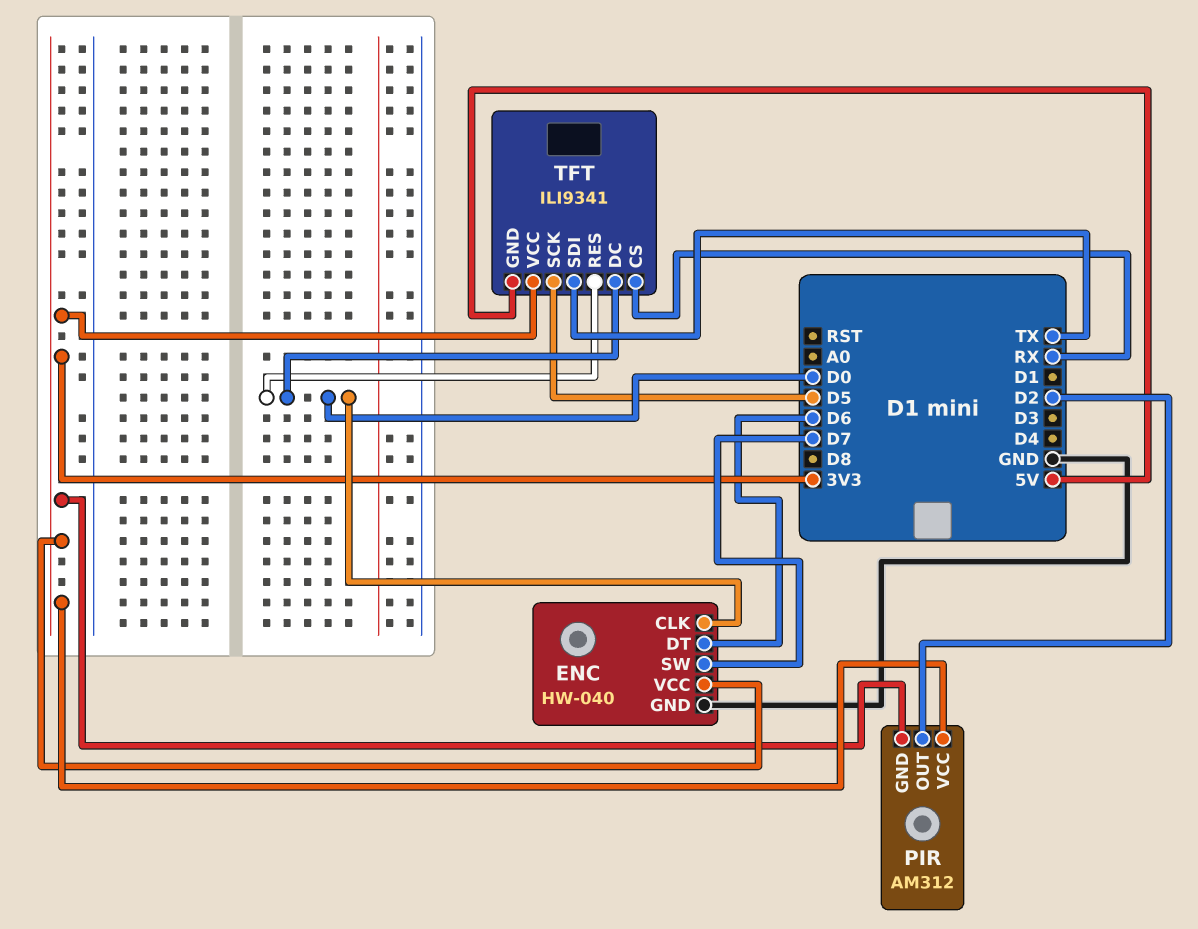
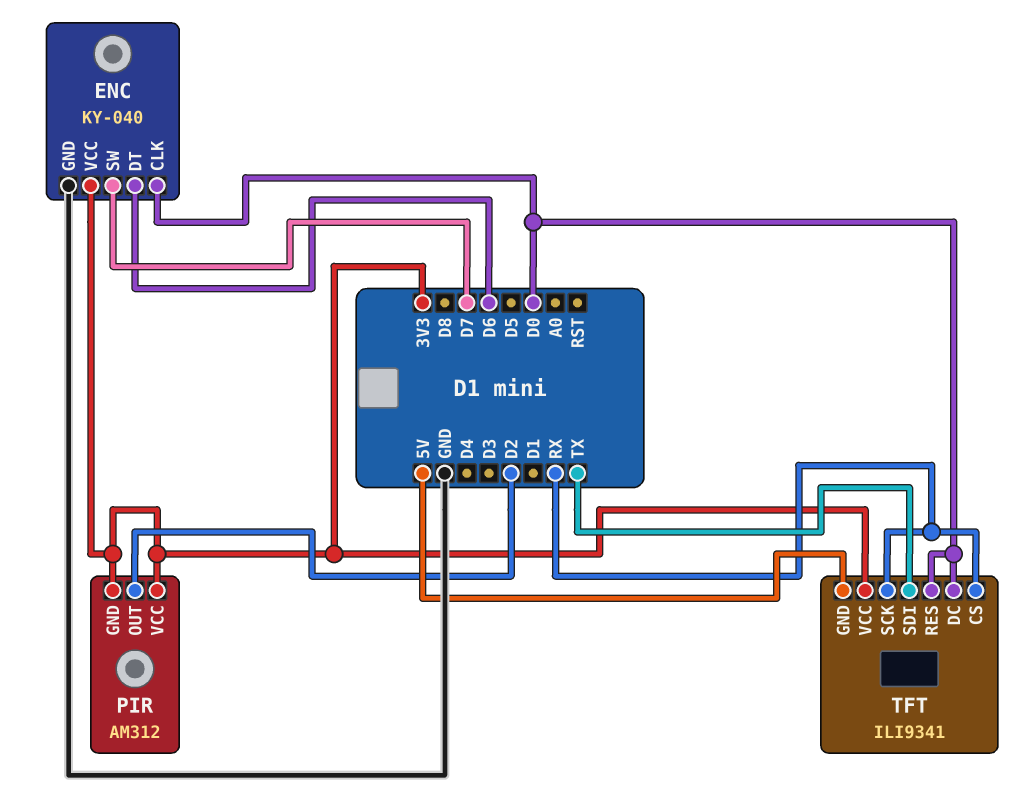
ENC: HW-040 -> KY-040
TFT pin SCK: D5 -> RX

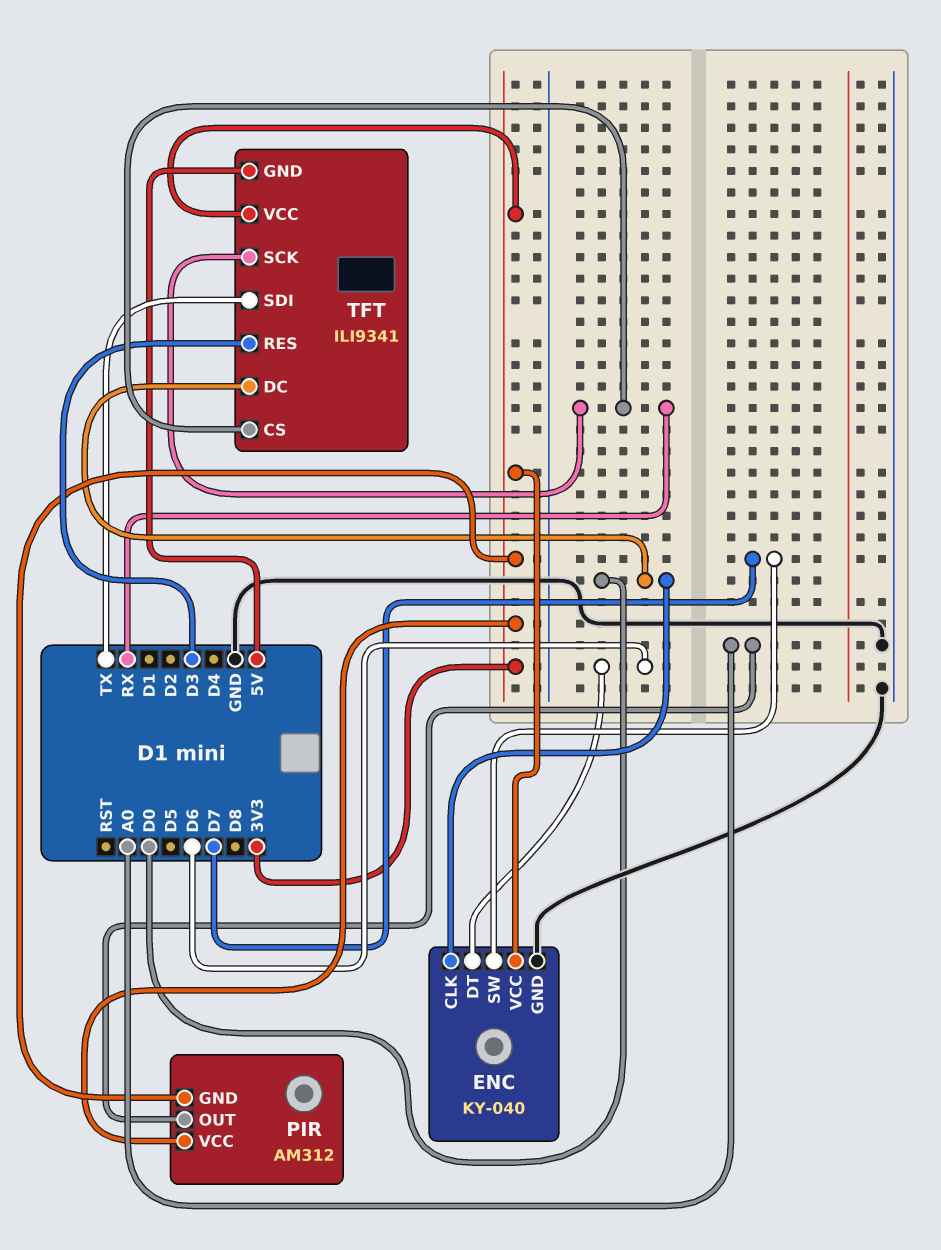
PIR pin OUT: D2 -> A0
TFT pin RES: D0 -> D3

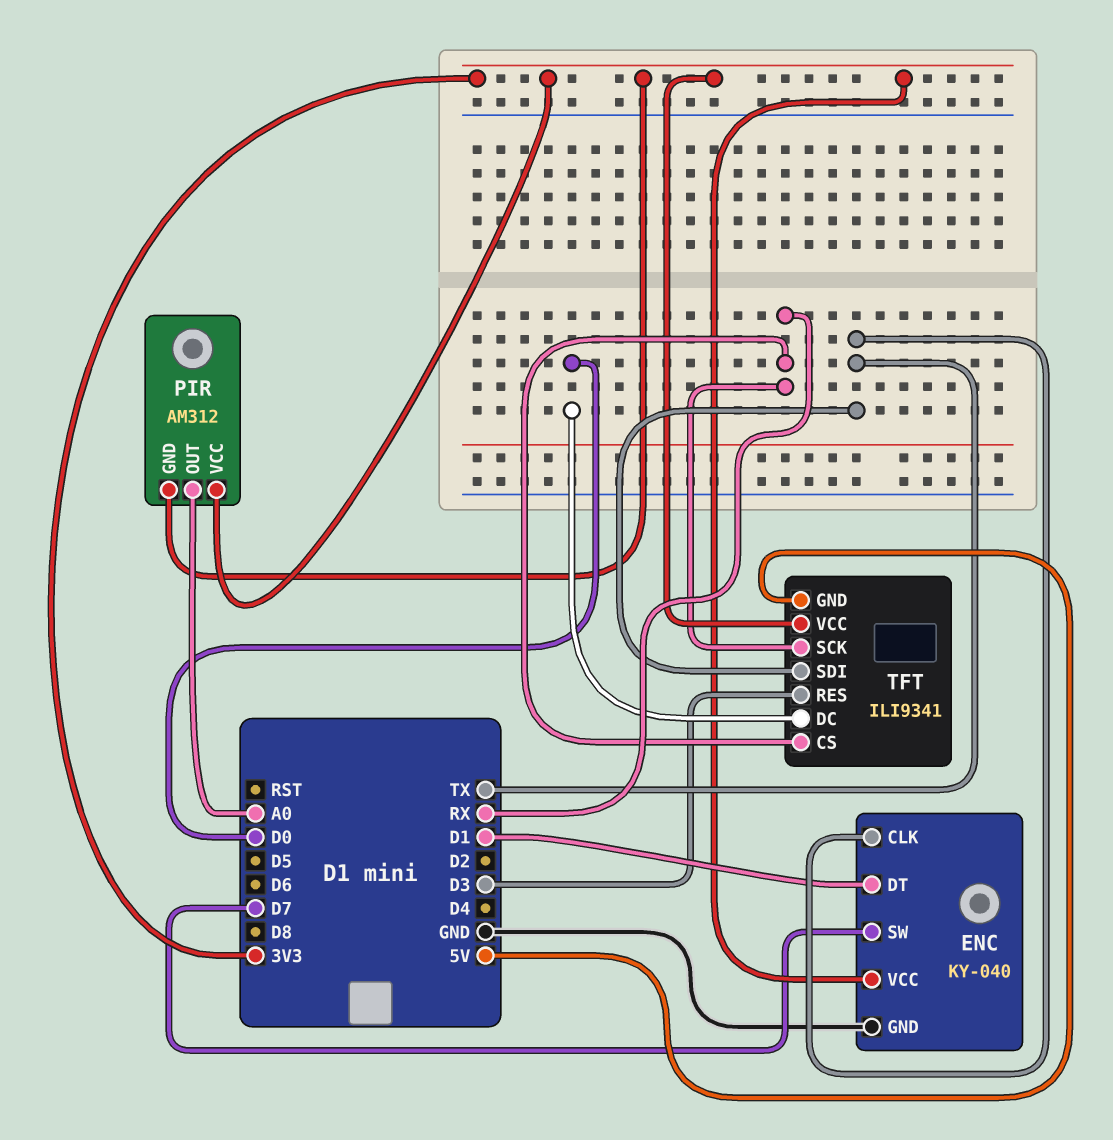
ENC pin CLK: D0 -> TX
ENC pin DT: D6 -> D1

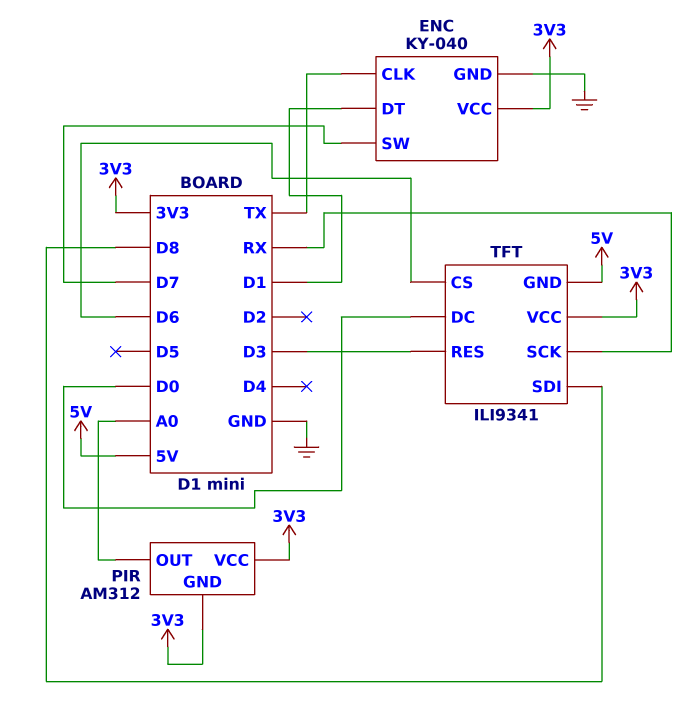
TFT pin CS: RX -> D6
TFT pin SDI: TX -> D8

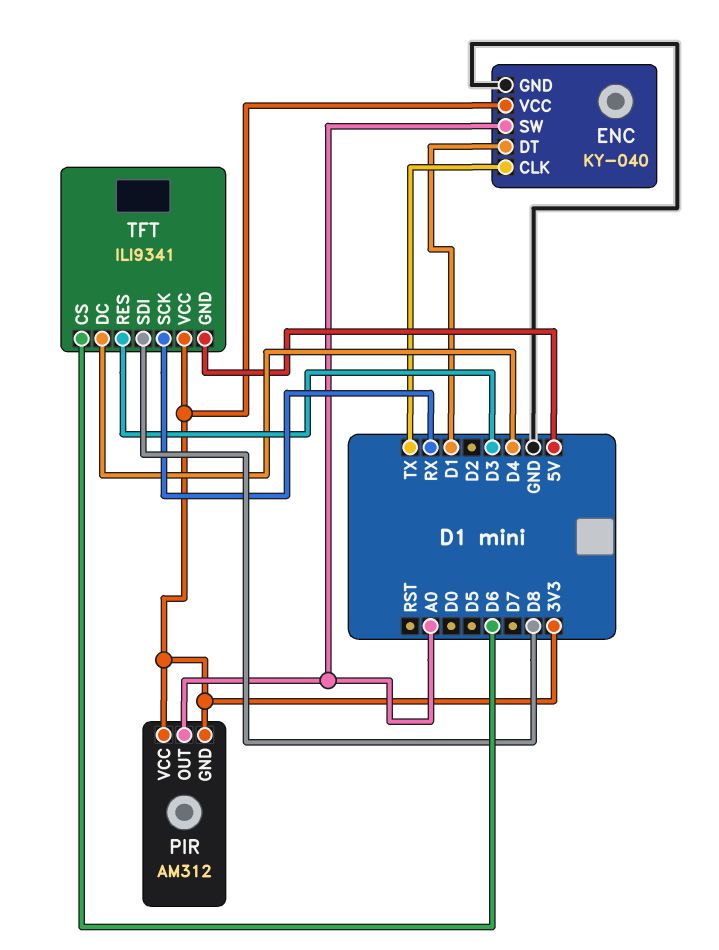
ENC pin SW: D7 -> A0
TFT pin DC: D0 -> D4

